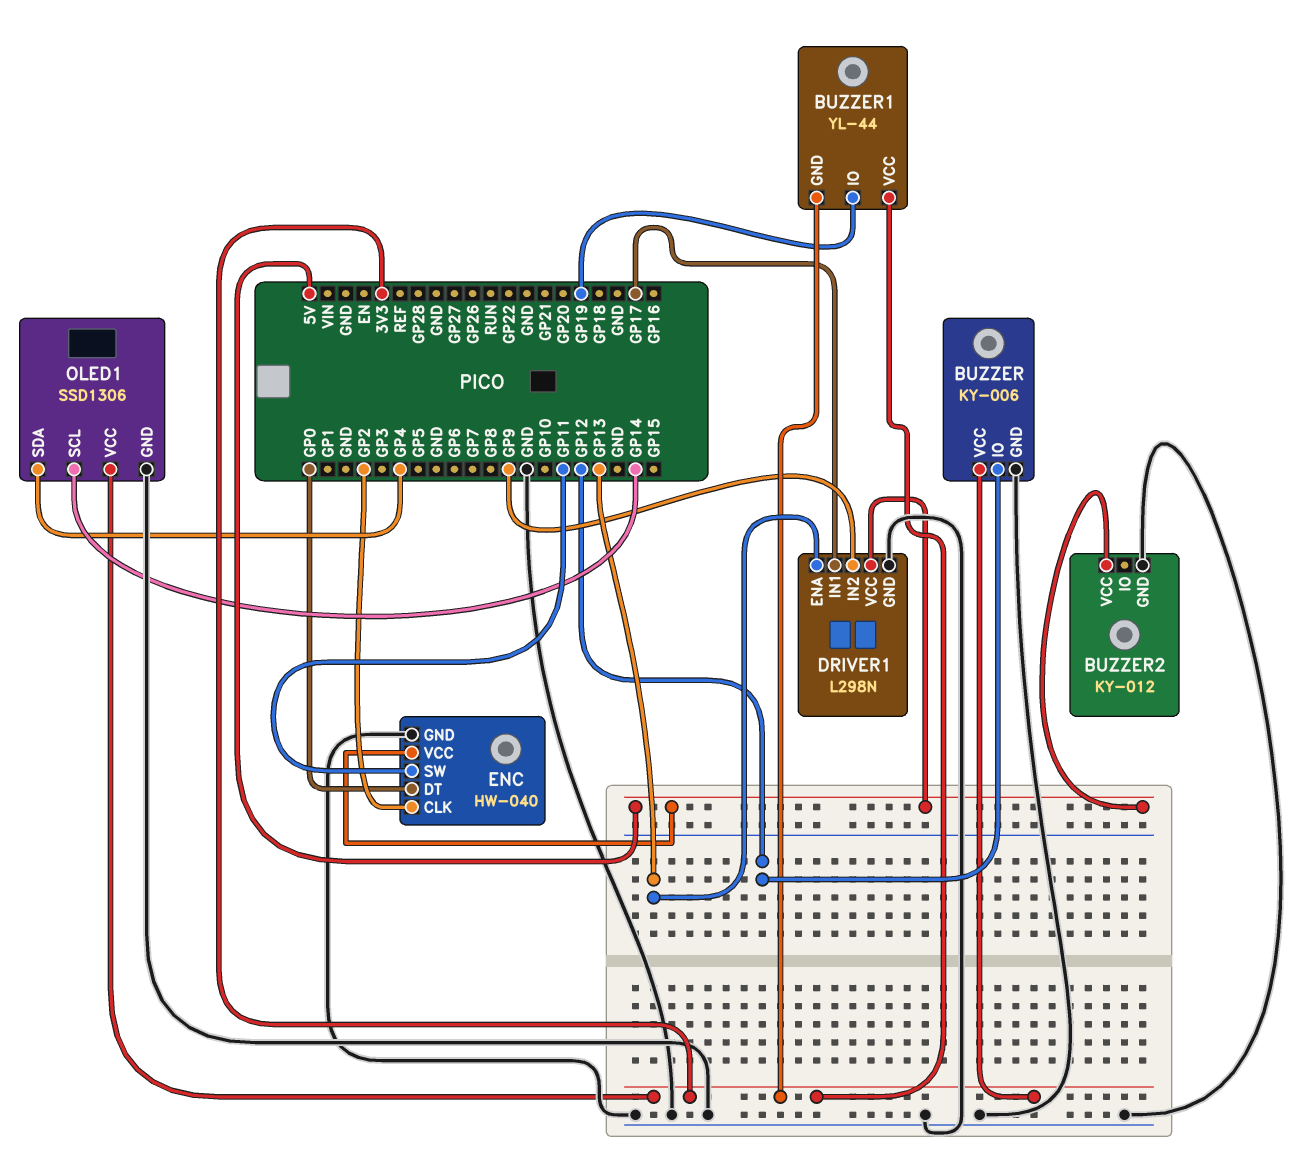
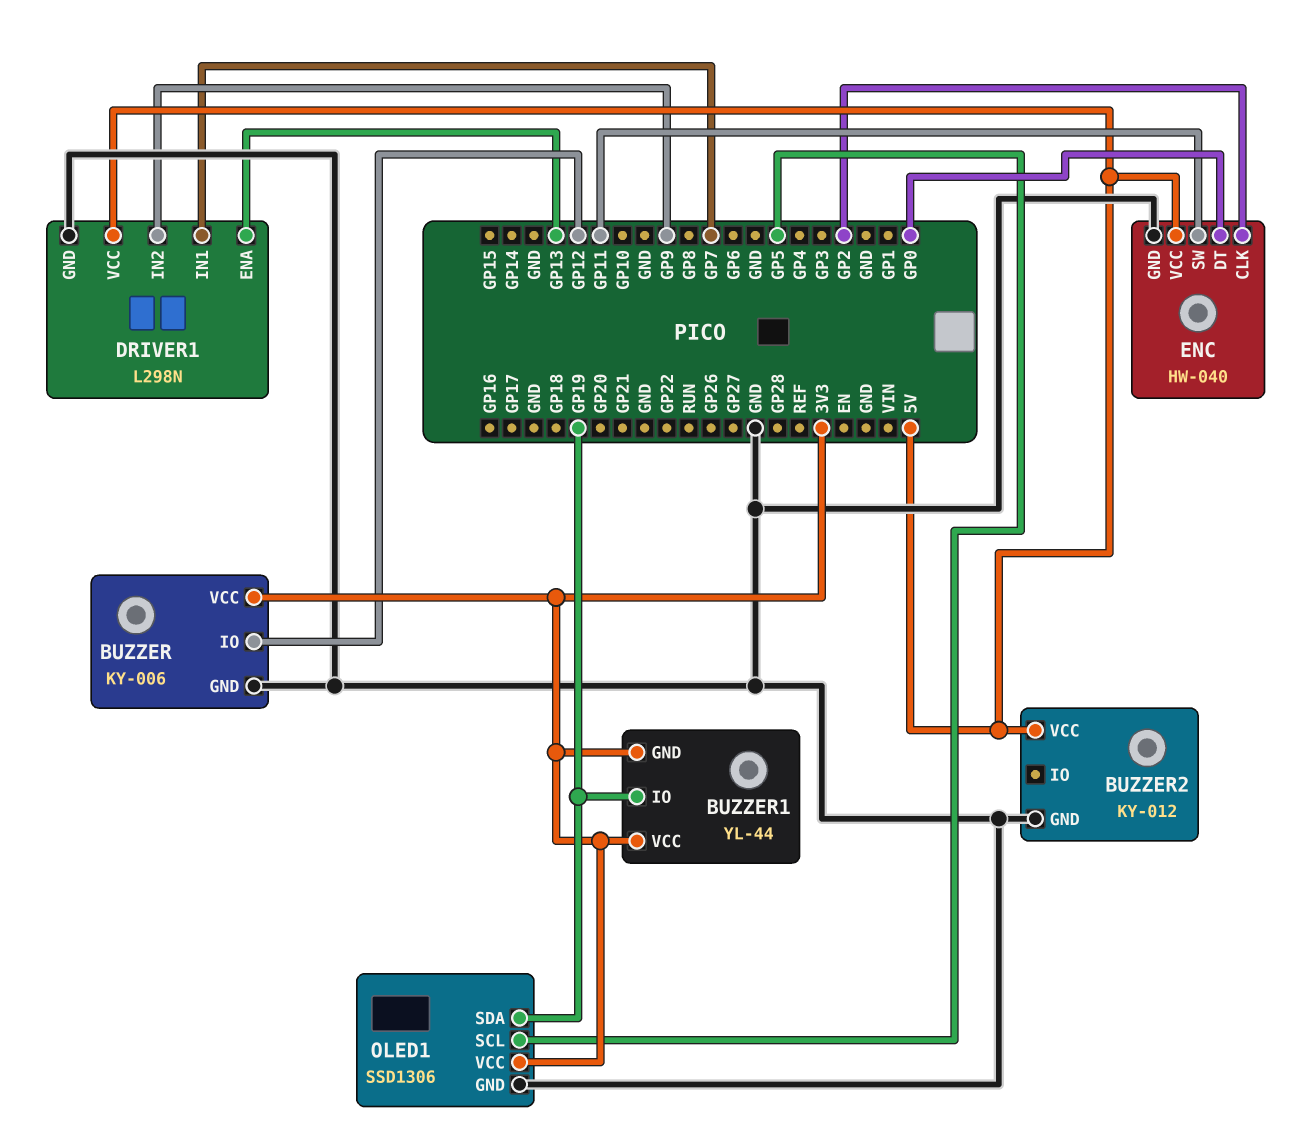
DRIVER1 pin IN1: GP17 -> GP7
OLED1 pin SCL: GP14 -> GP5
OLED1 pin SDA: GP4 -> GP19

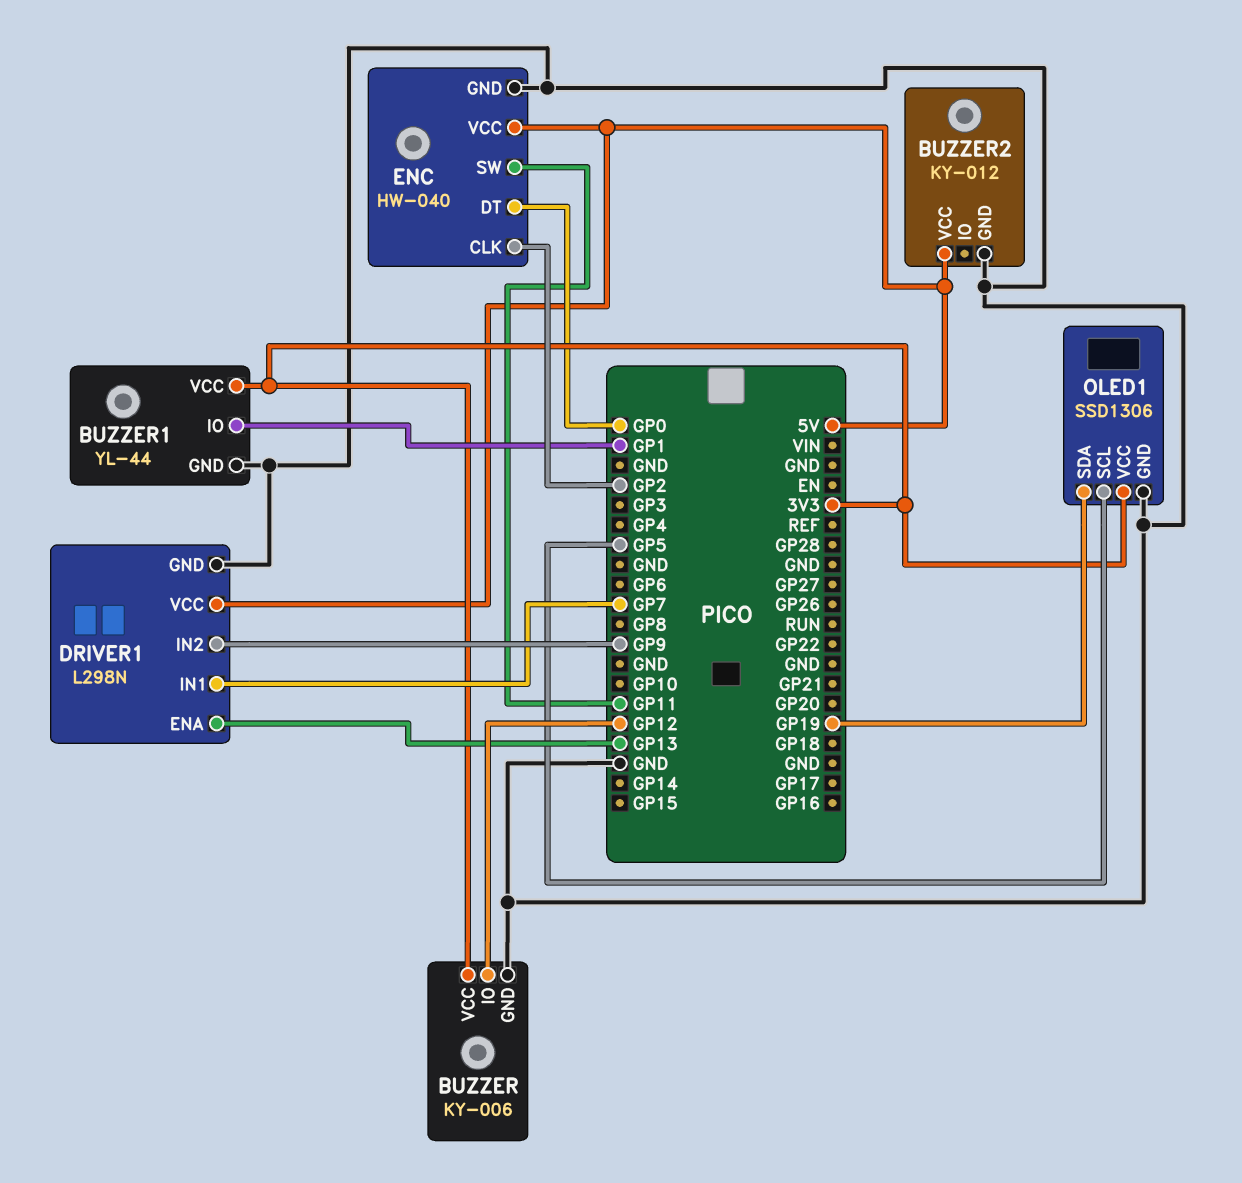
BUZZER1 pin GND: 3V3 -> GND
BUZZER1 pin IO: GP19 -> GP1

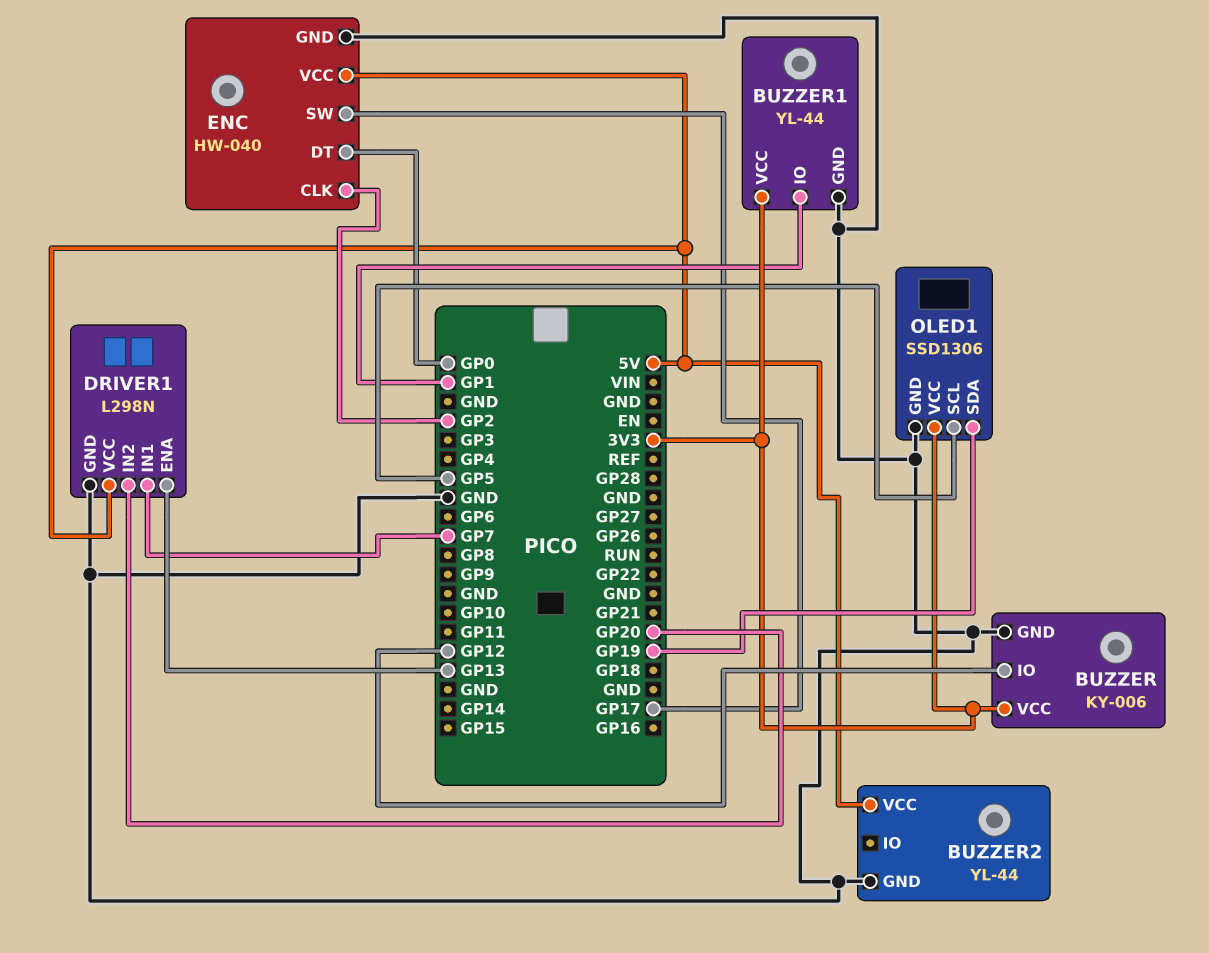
BUZZER2: KY-012 -> YL-44
DRIVER1 pin IN2: GP9 -> GP20
ENC pin SW: GP11 -> GP17

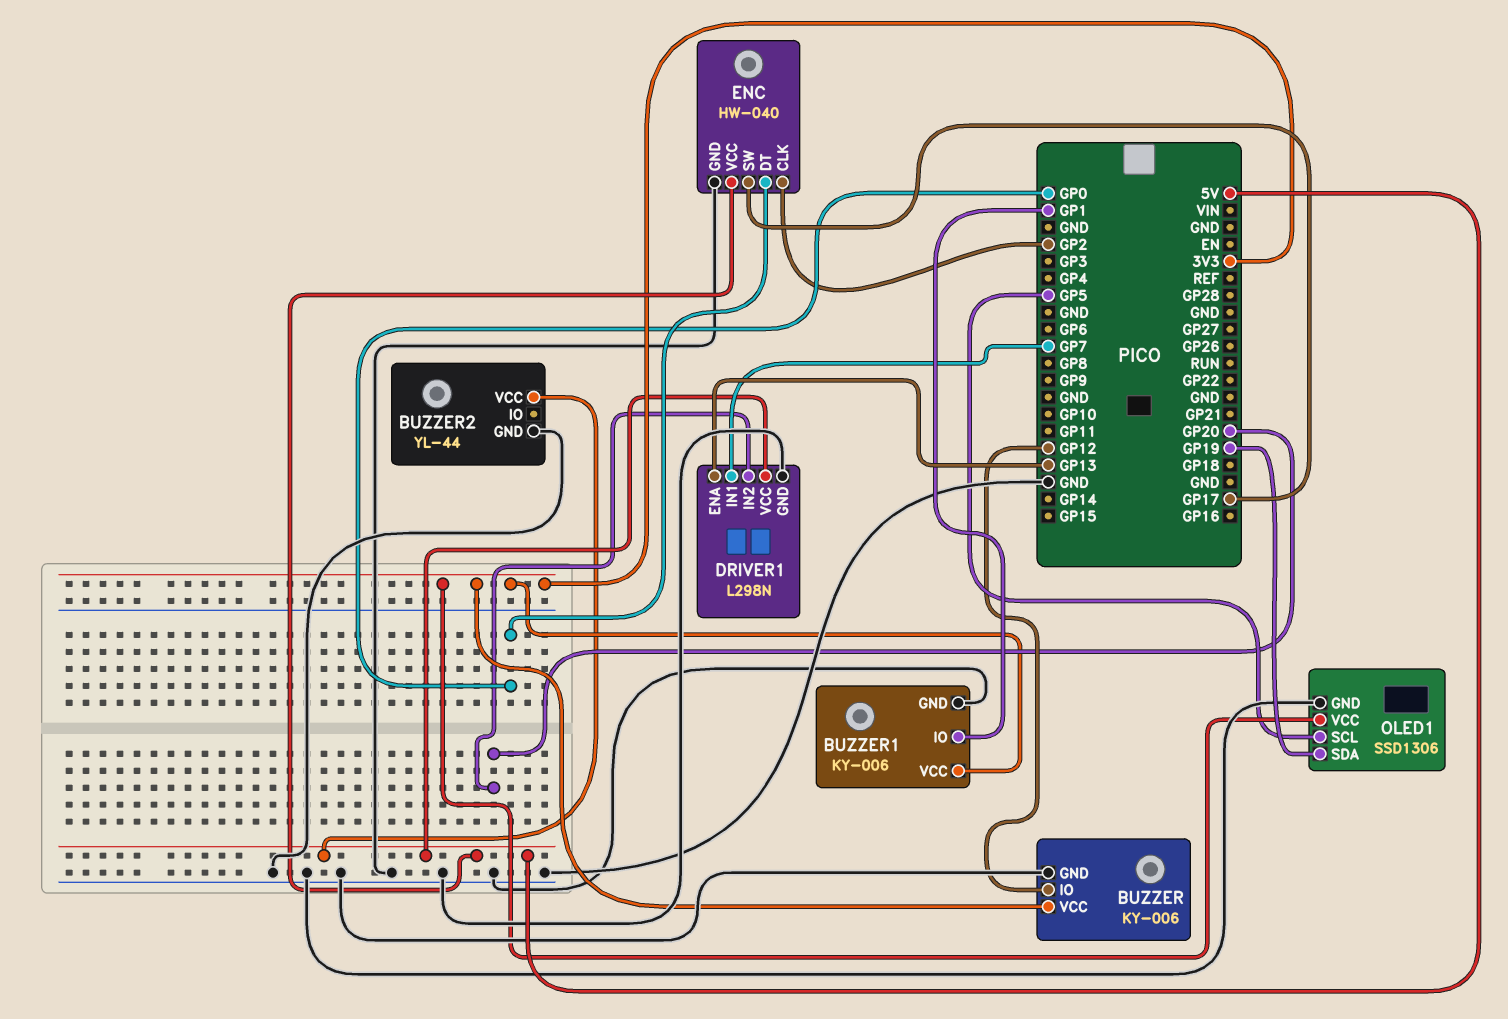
BUZZER1: YL-44 -> KY-006

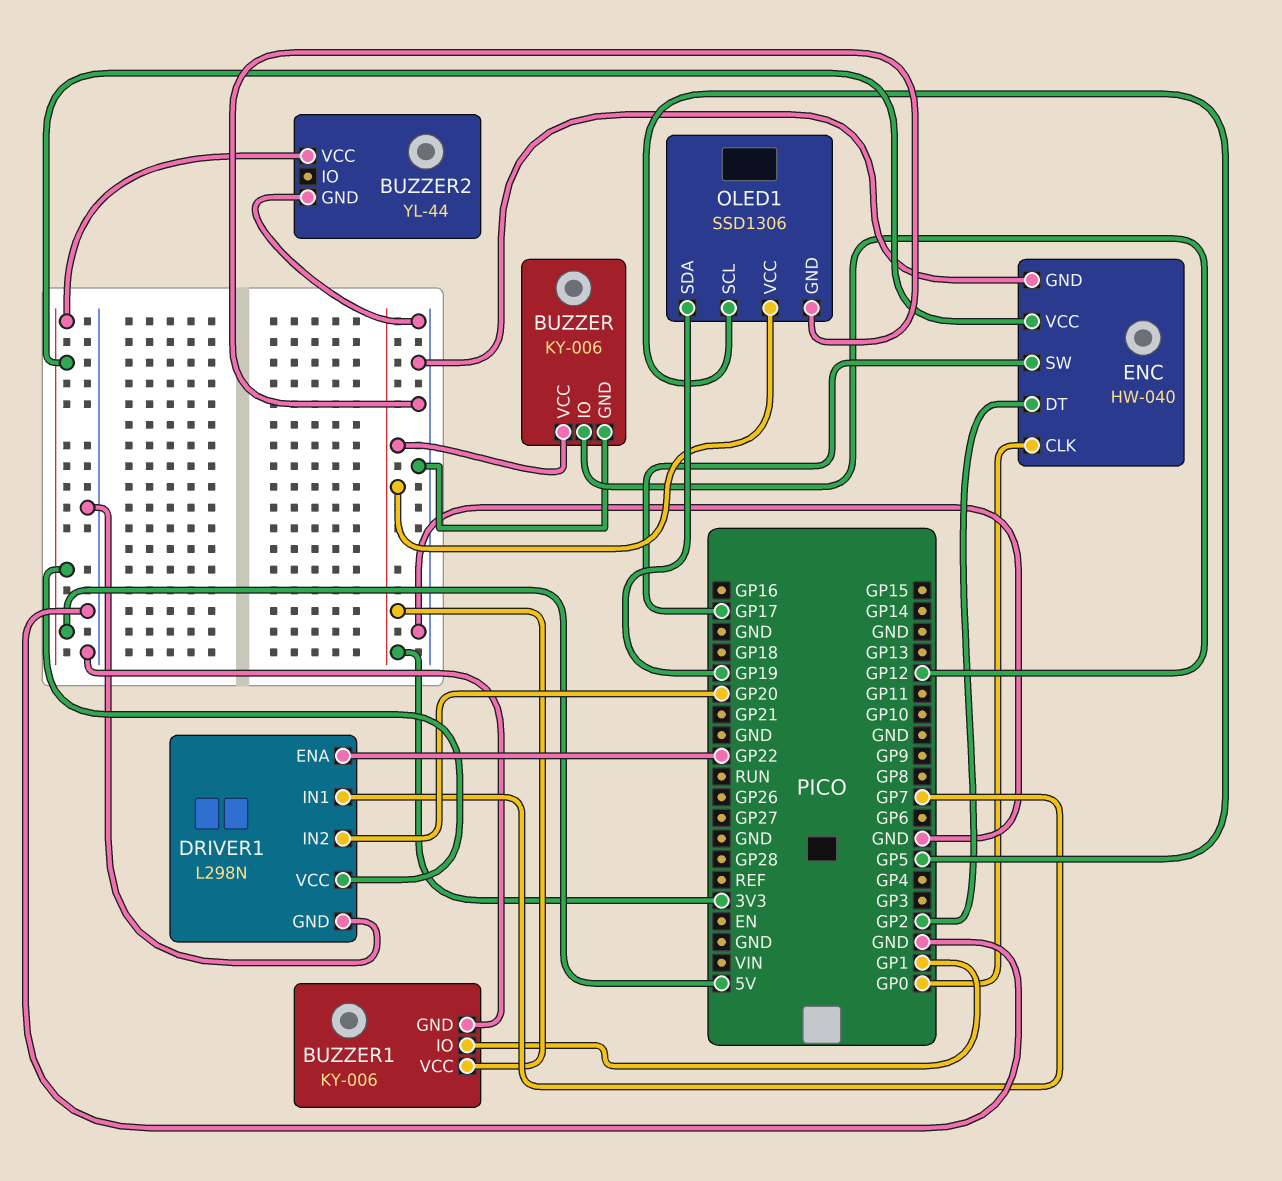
DRIVER1 pin ENA: GP13 -> GP22
ENC pin CLK: GP2 -> GP0
ENC pin DT: GP0 -> GP2

